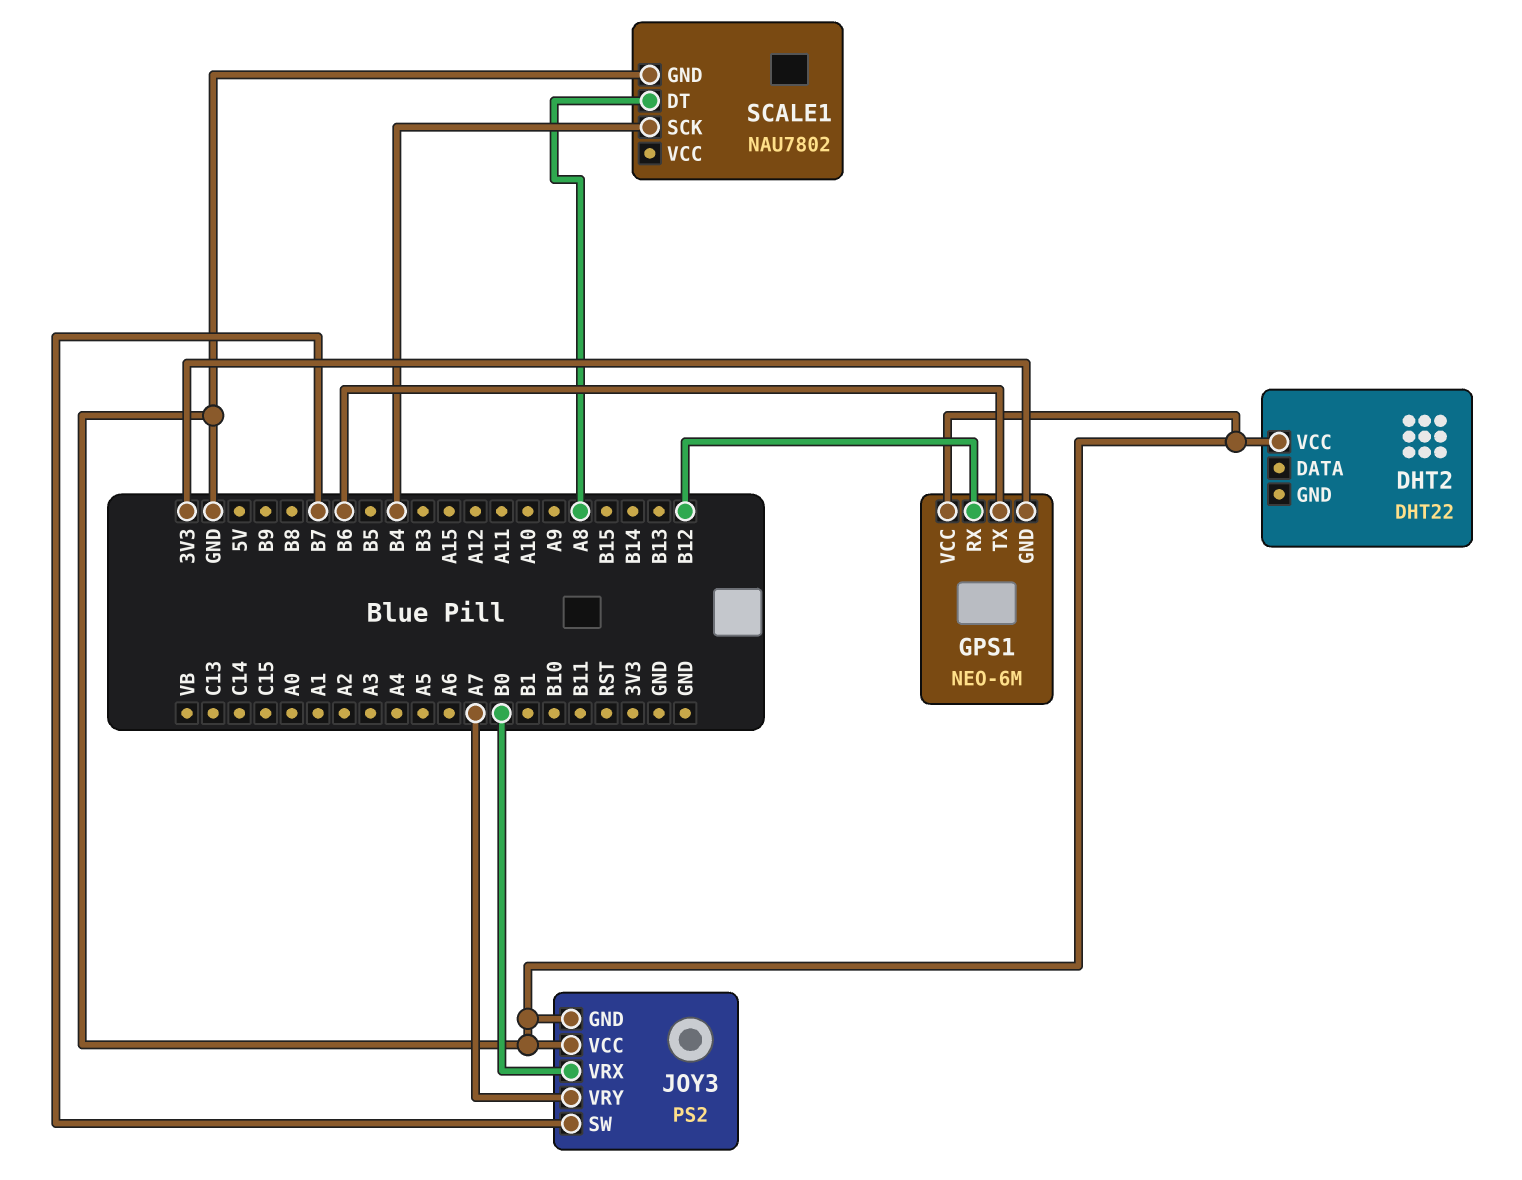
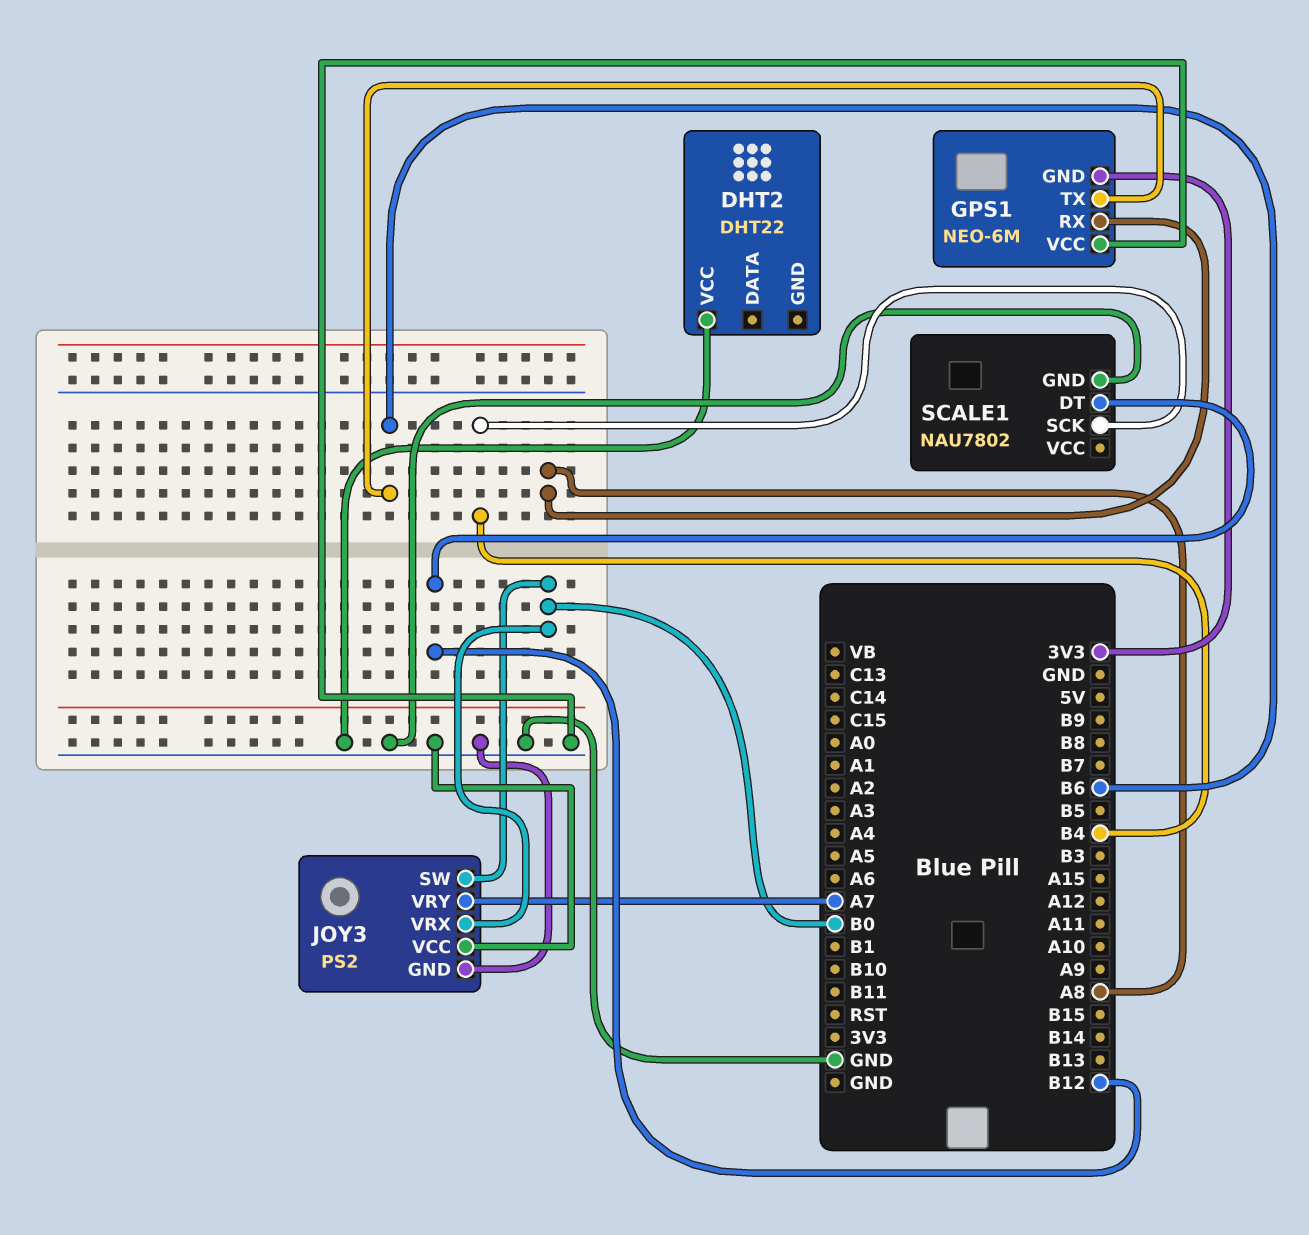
GPS1 pin RX: B12 -> A8
JOY3 pin SW: B7 -> B0
SCALE1 pin DT: A8 -> B12

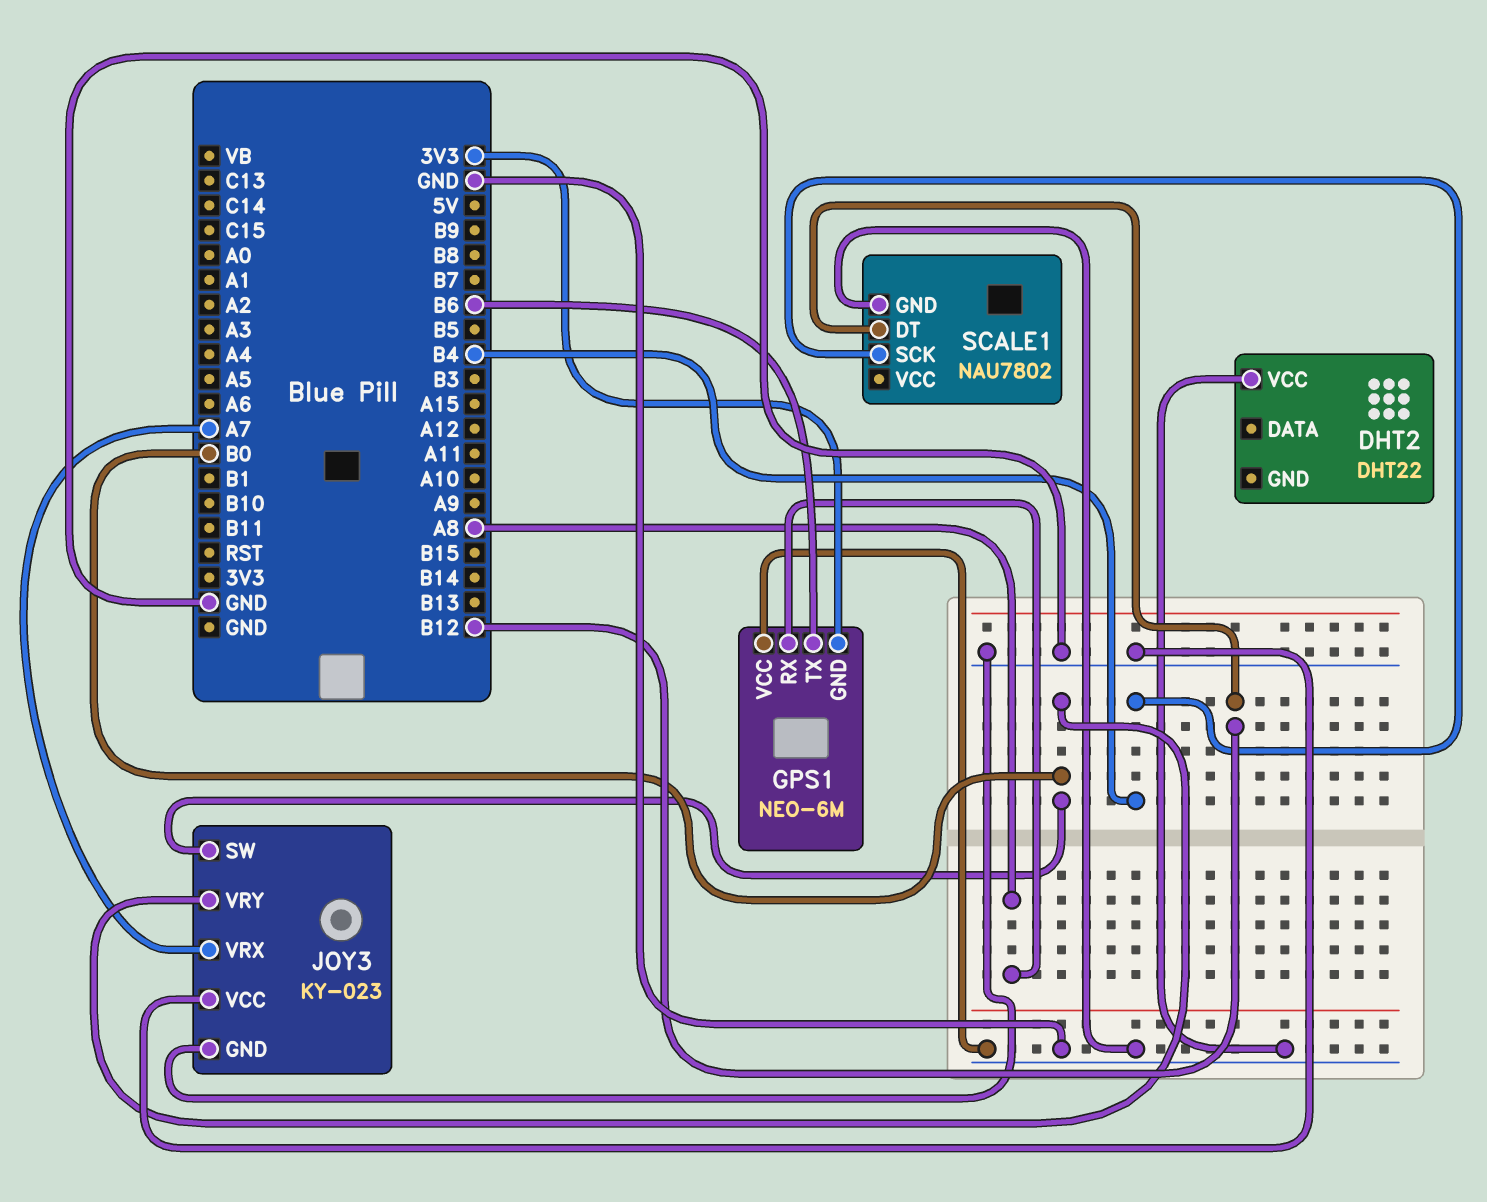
JOY3: PS2 -> KY-023
JOY3 pin VRX: B0 -> A7
JOY3 pin VRY: A7 -> B0

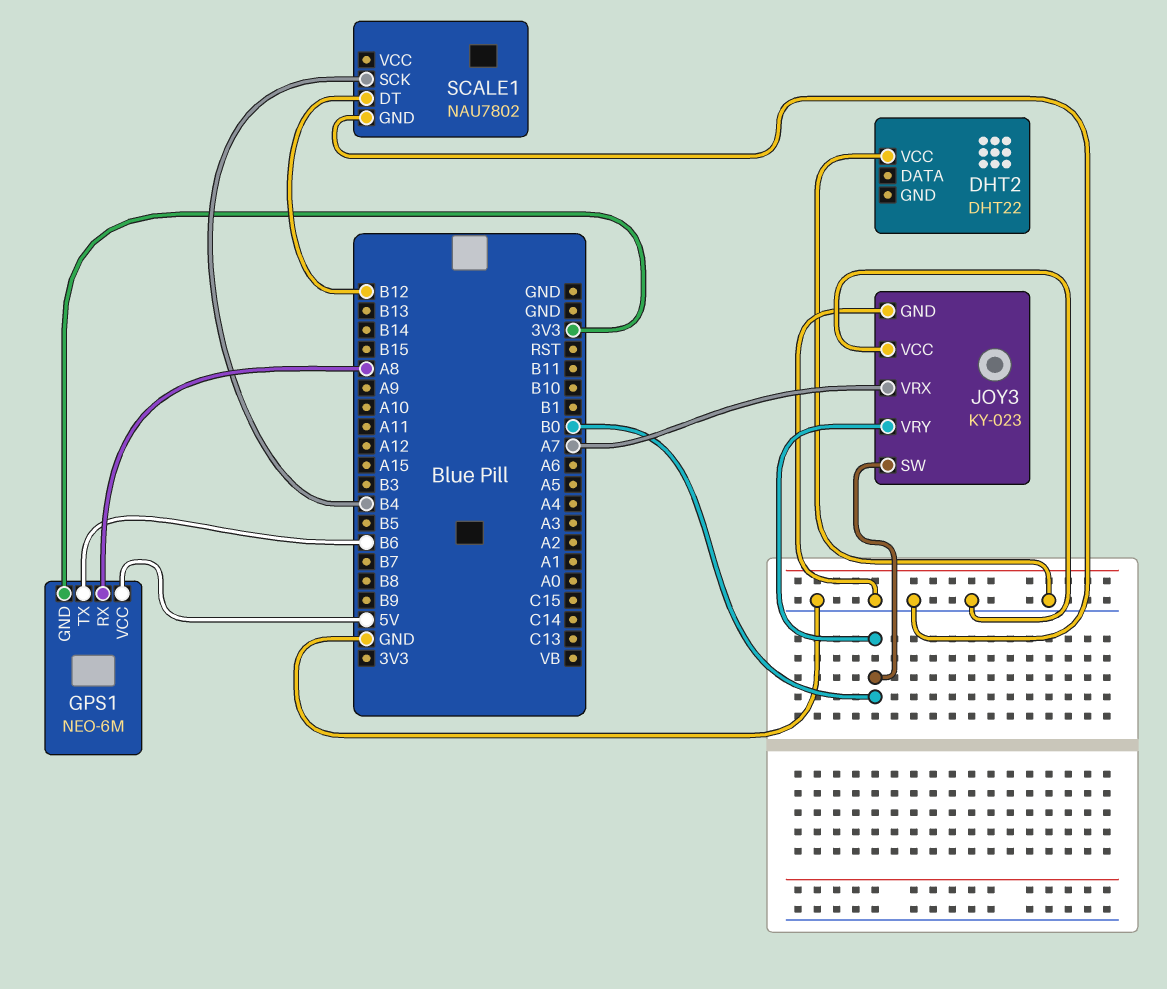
GPS1 pin VCC: GND -> 5V

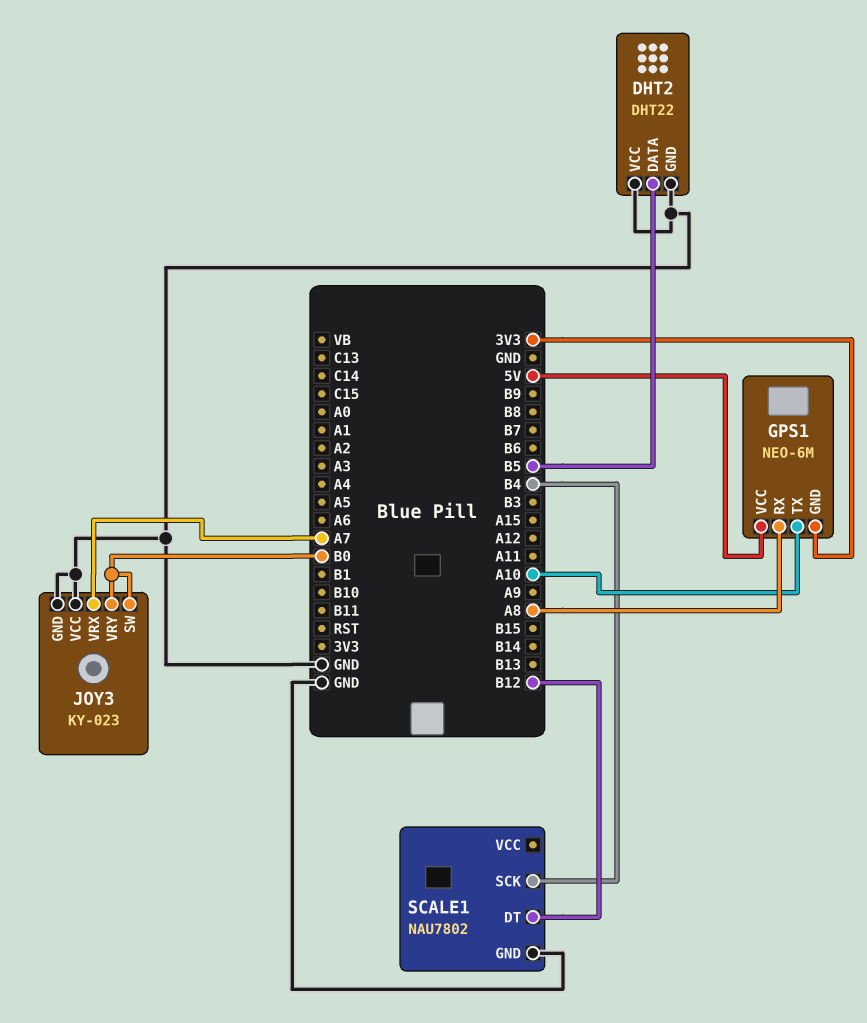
DHT2 pin DATA: none -> B5
DHT2 pin GND: none -> GND
GPS1 pin TX: B6 -> A10

